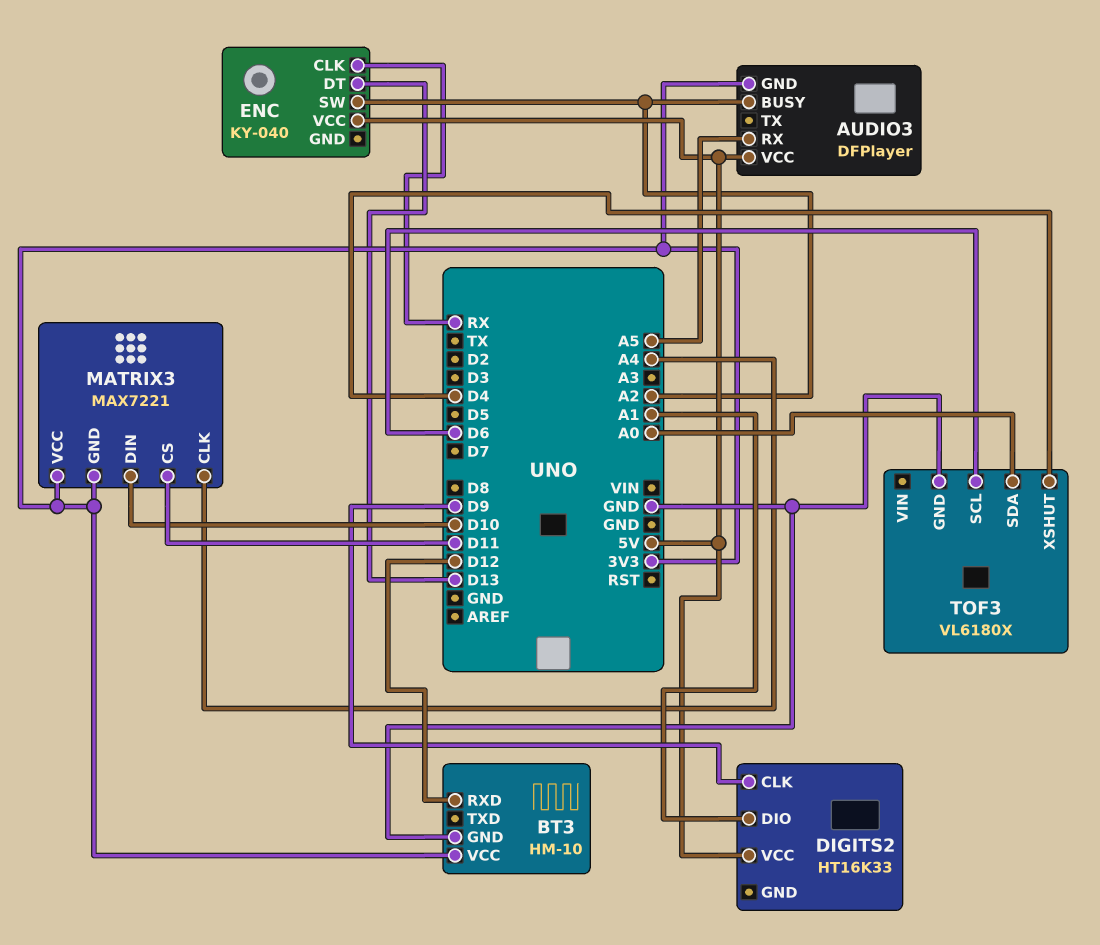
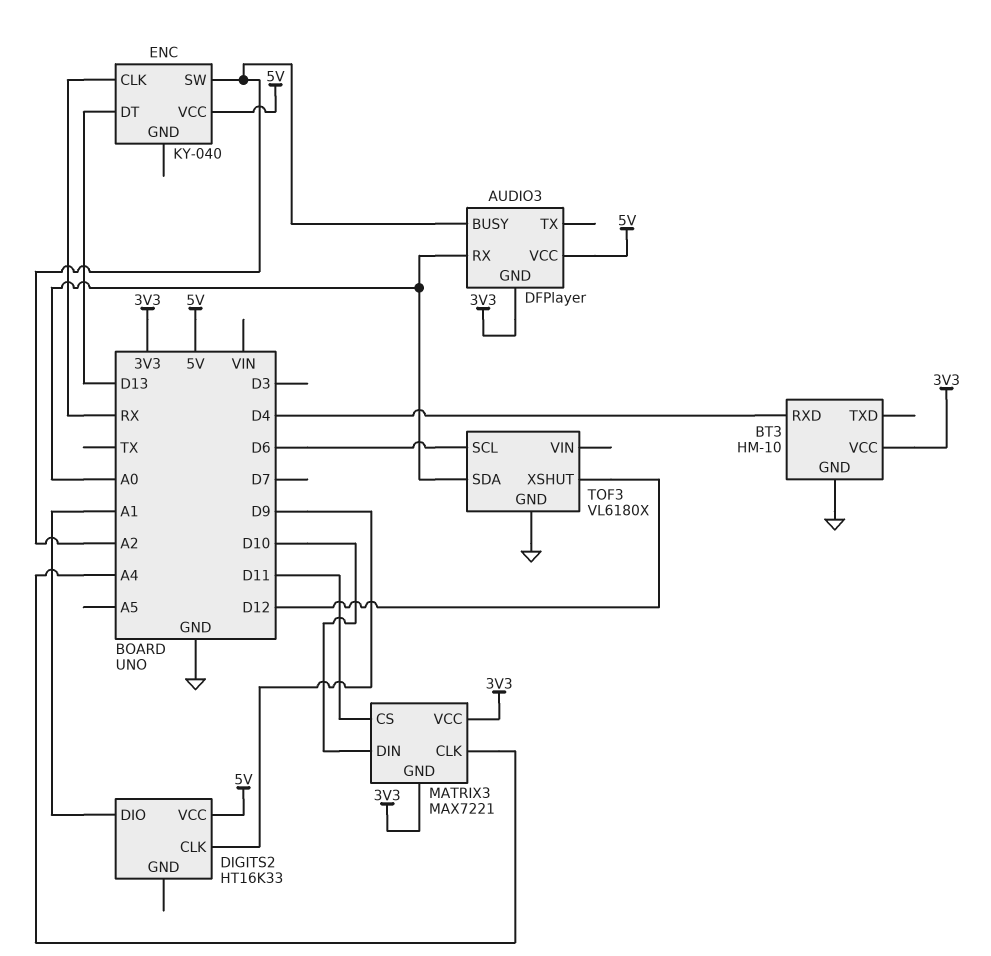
AUDIO3 pin RX: A5 -> A0
BT3 pin RXD: D12 -> D4
TOF3 pin XSHUT: D4 -> D12

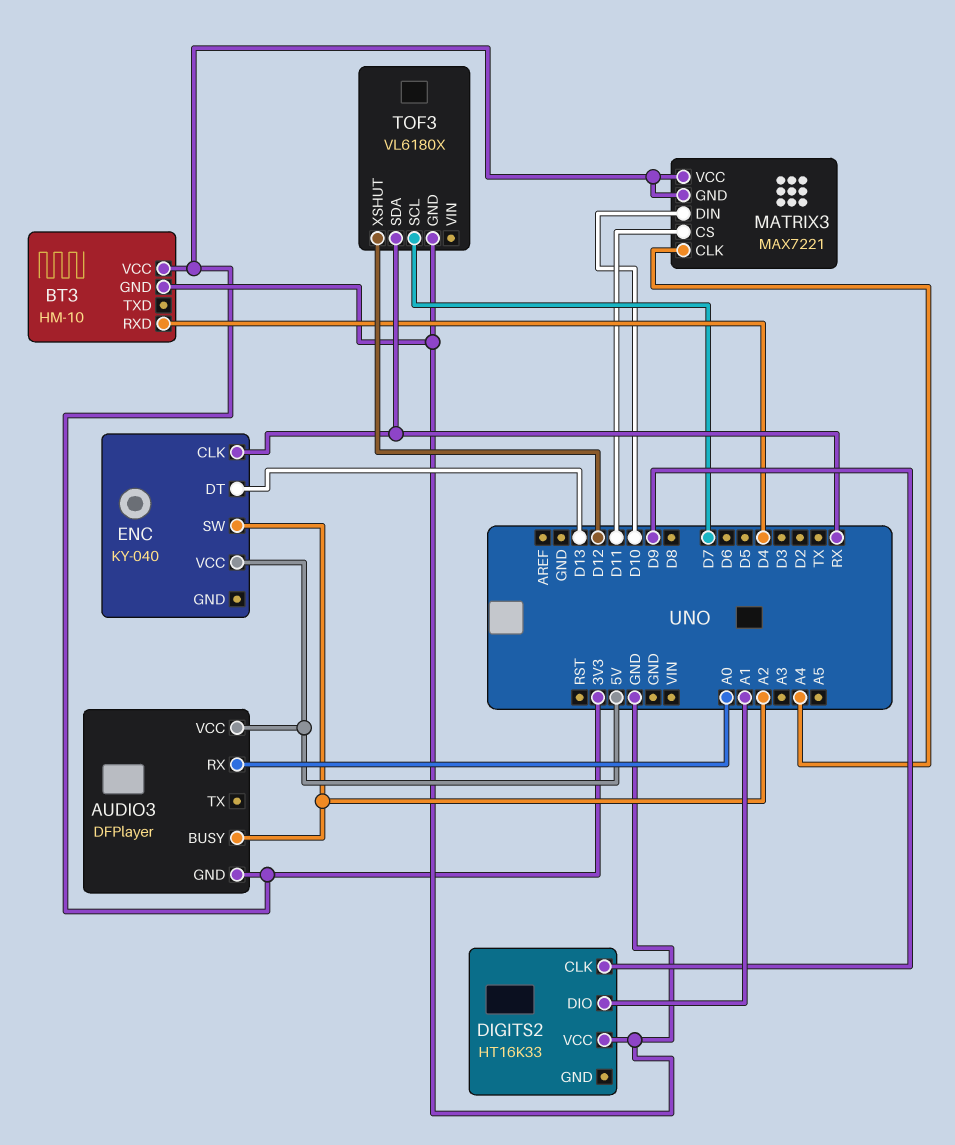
DIGITS2 pin VCC: 5V -> GND
TOF3 pin SCL: D6 -> D7
TOF3 pin SDA: A0 -> RX

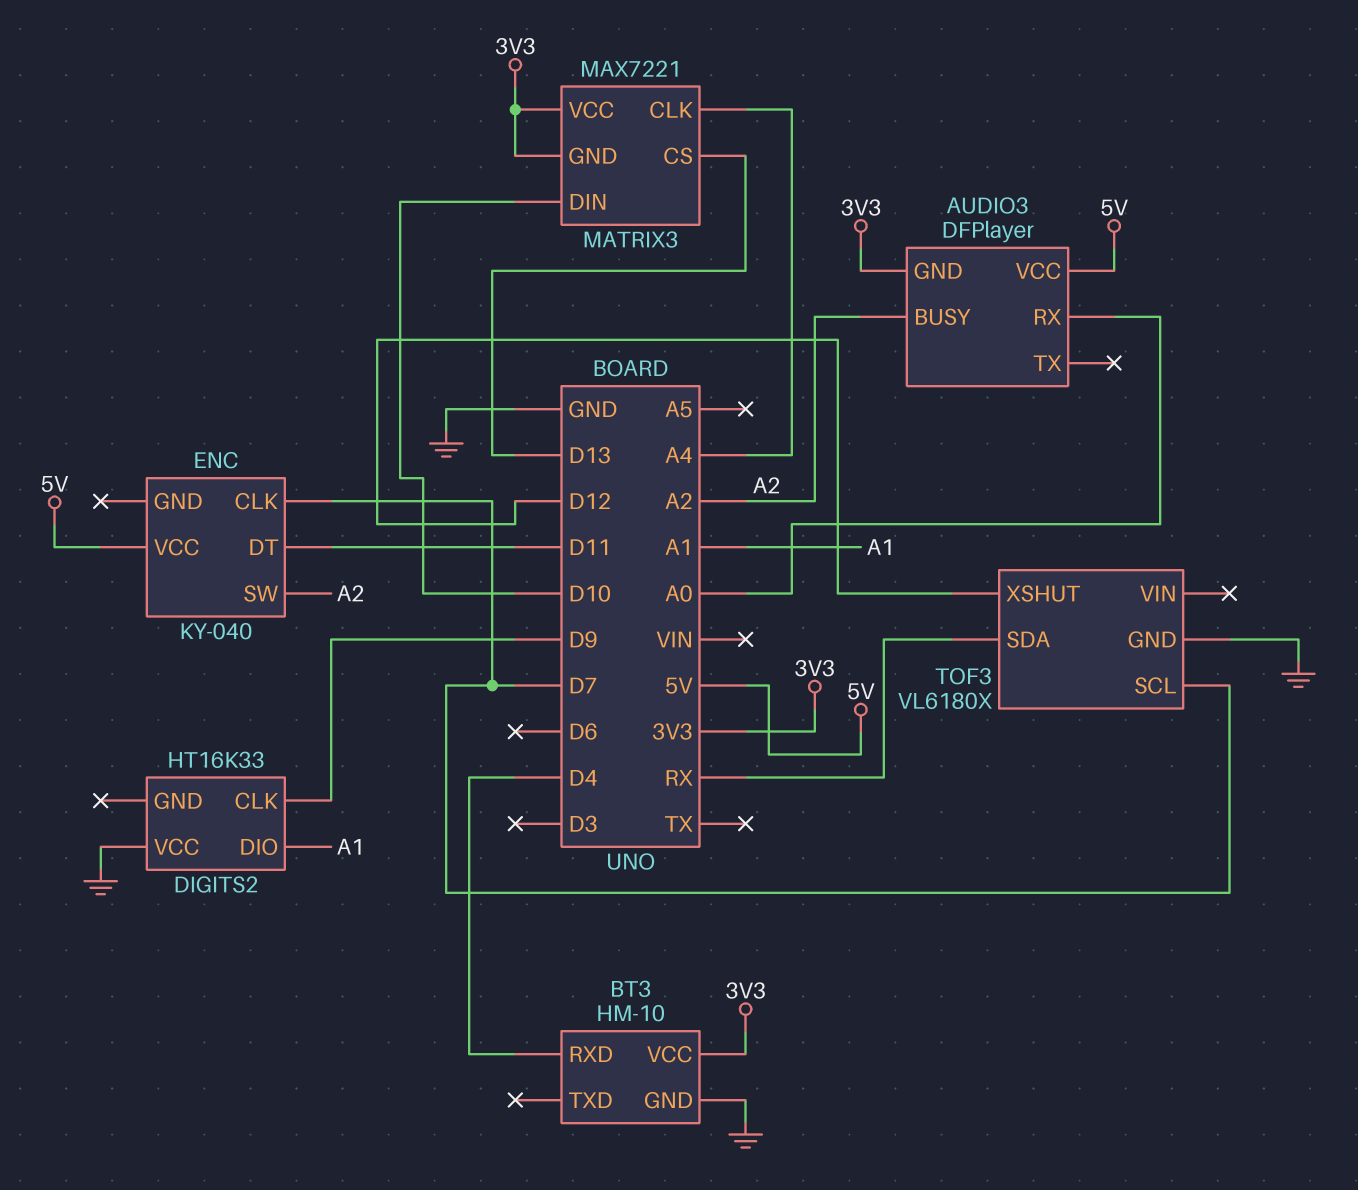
ENC pin CLK: RX -> D7
ENC pin DT: D13 -> D11
MATRIX3 pin CS: D11 -> D13

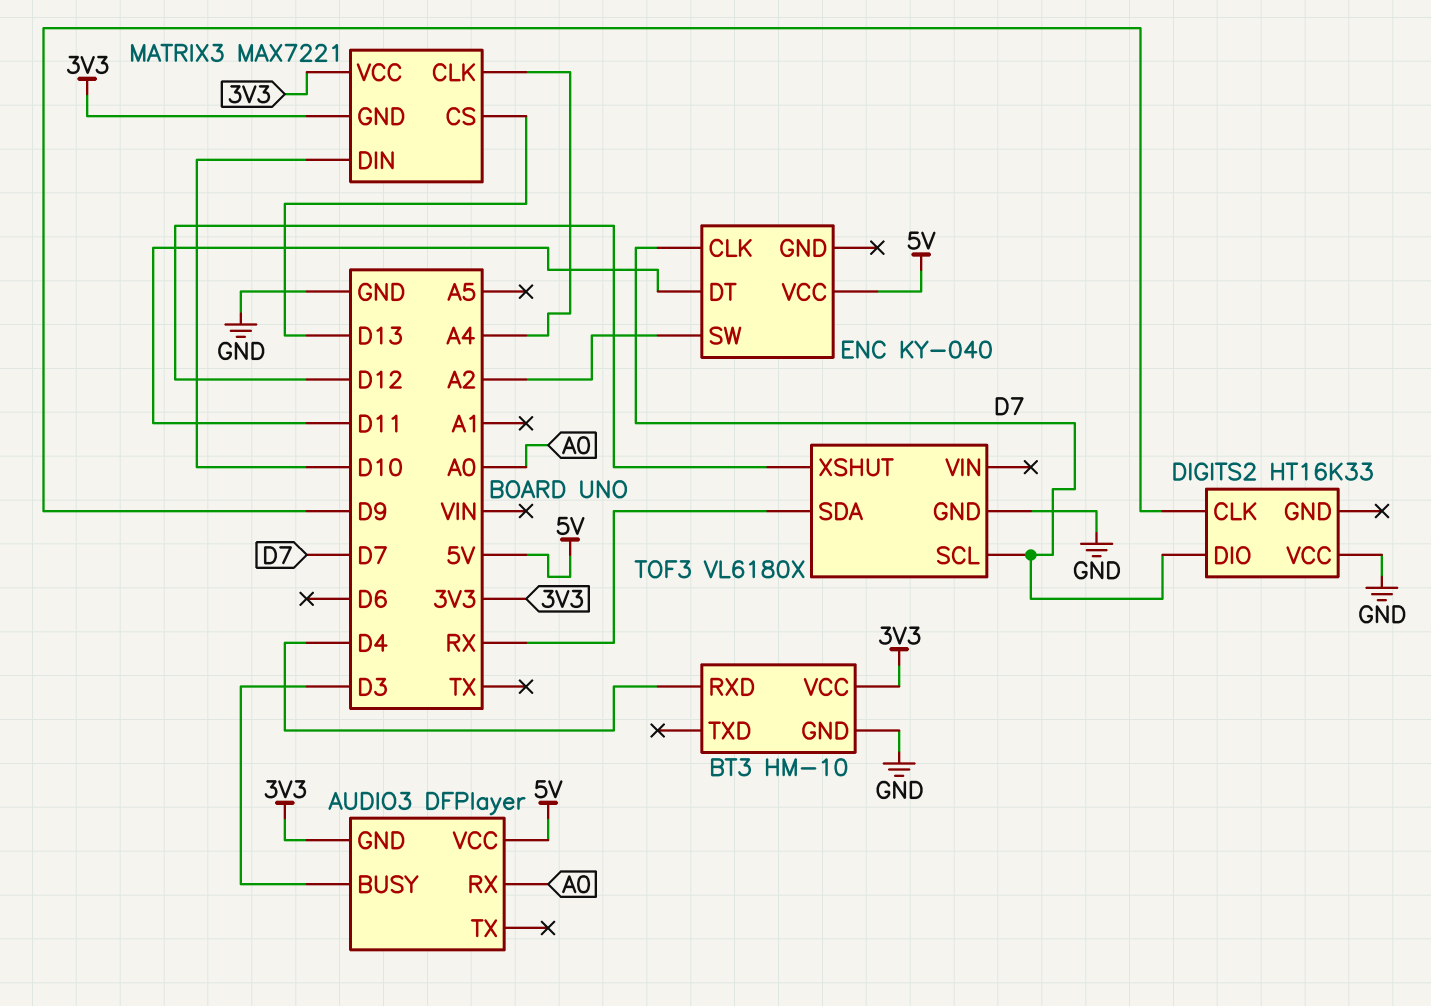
AUDIO3 pin BUSY: A2 -> D3
DIGITS2 pin DIO: A1 -> D7

